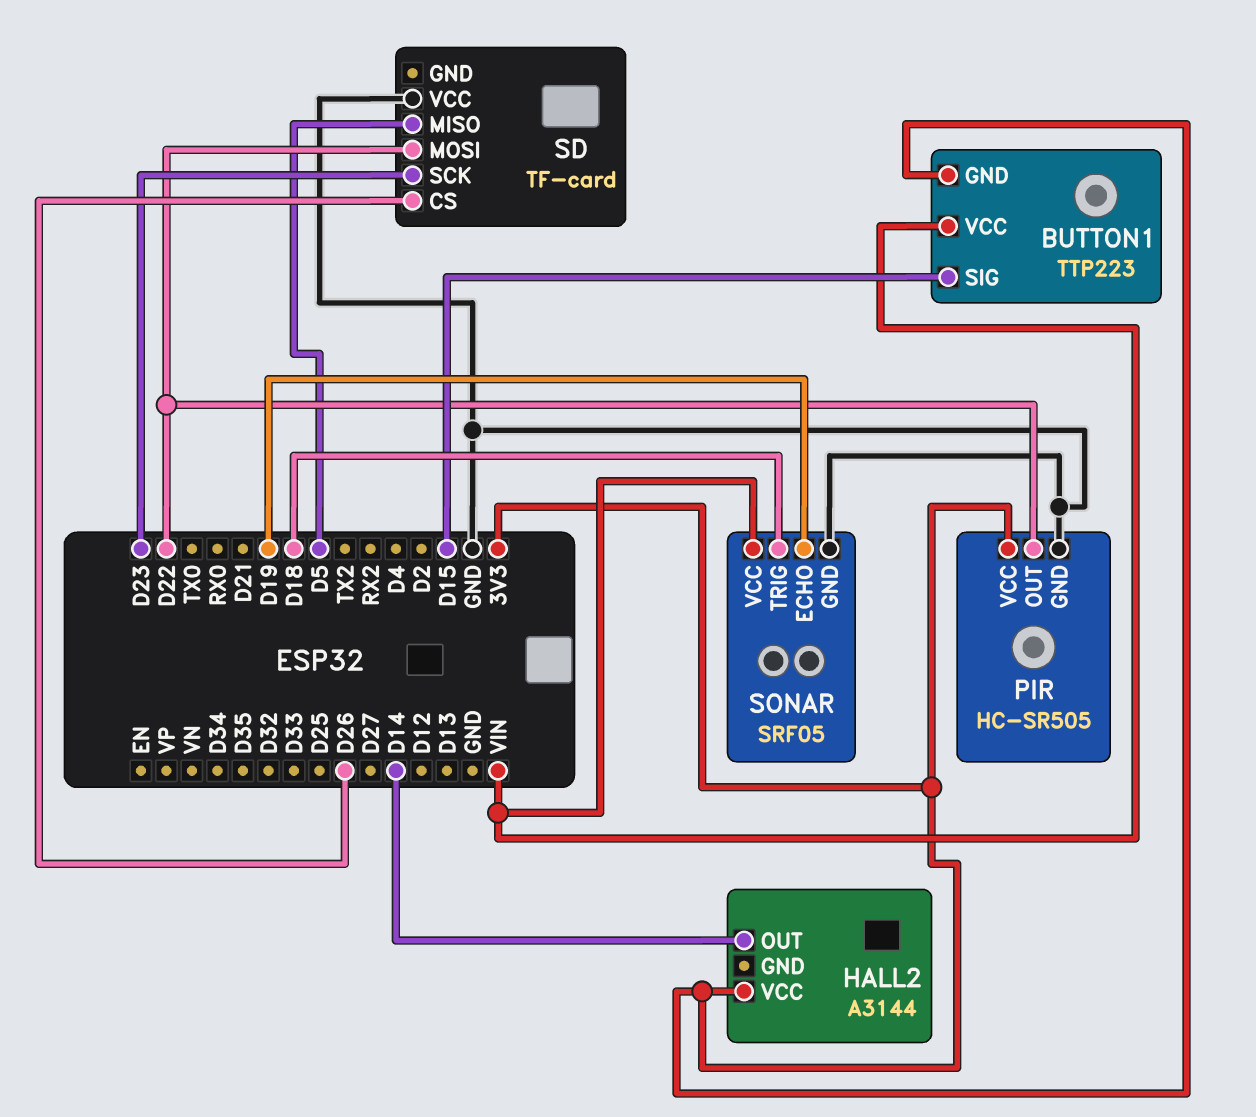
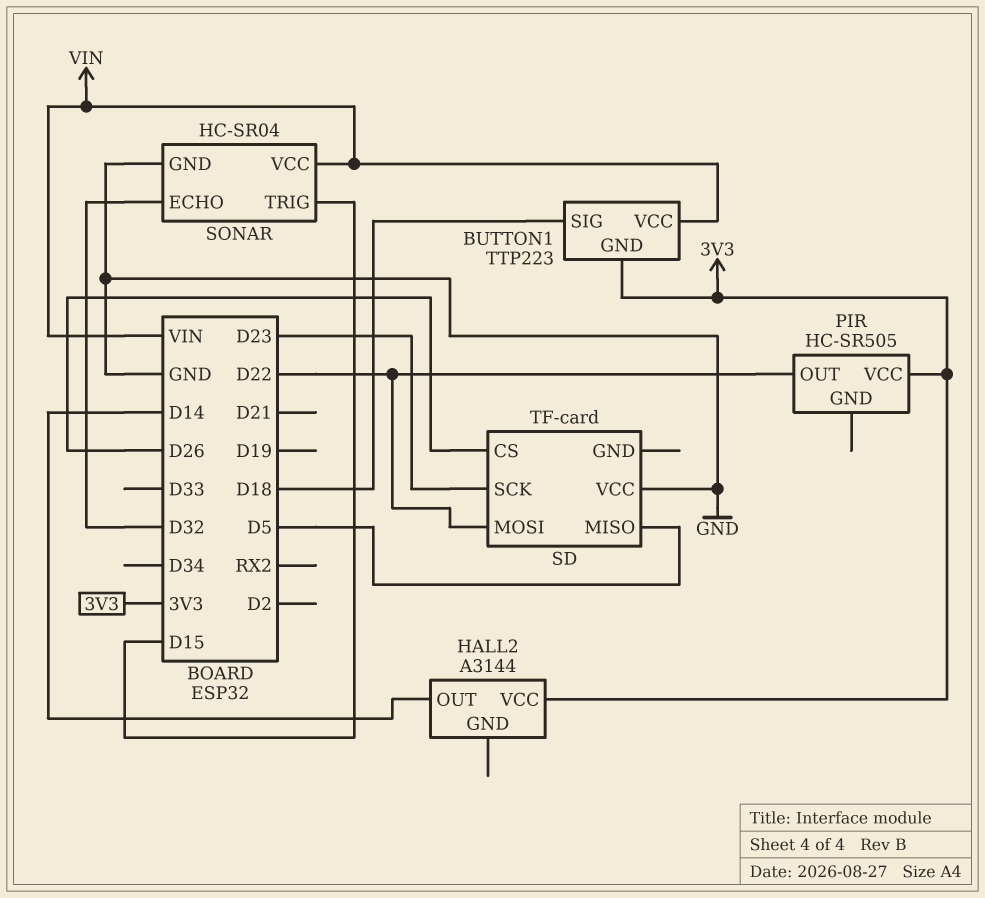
BUTTON1 pin SIG: D15 -> D18
PIR pin GND: GND -> none
SONAR: SRF05 -> HC-SR04
SONAR pin ECHO: D19 -> D32
SONAR pin TRIG: D18 -> D15

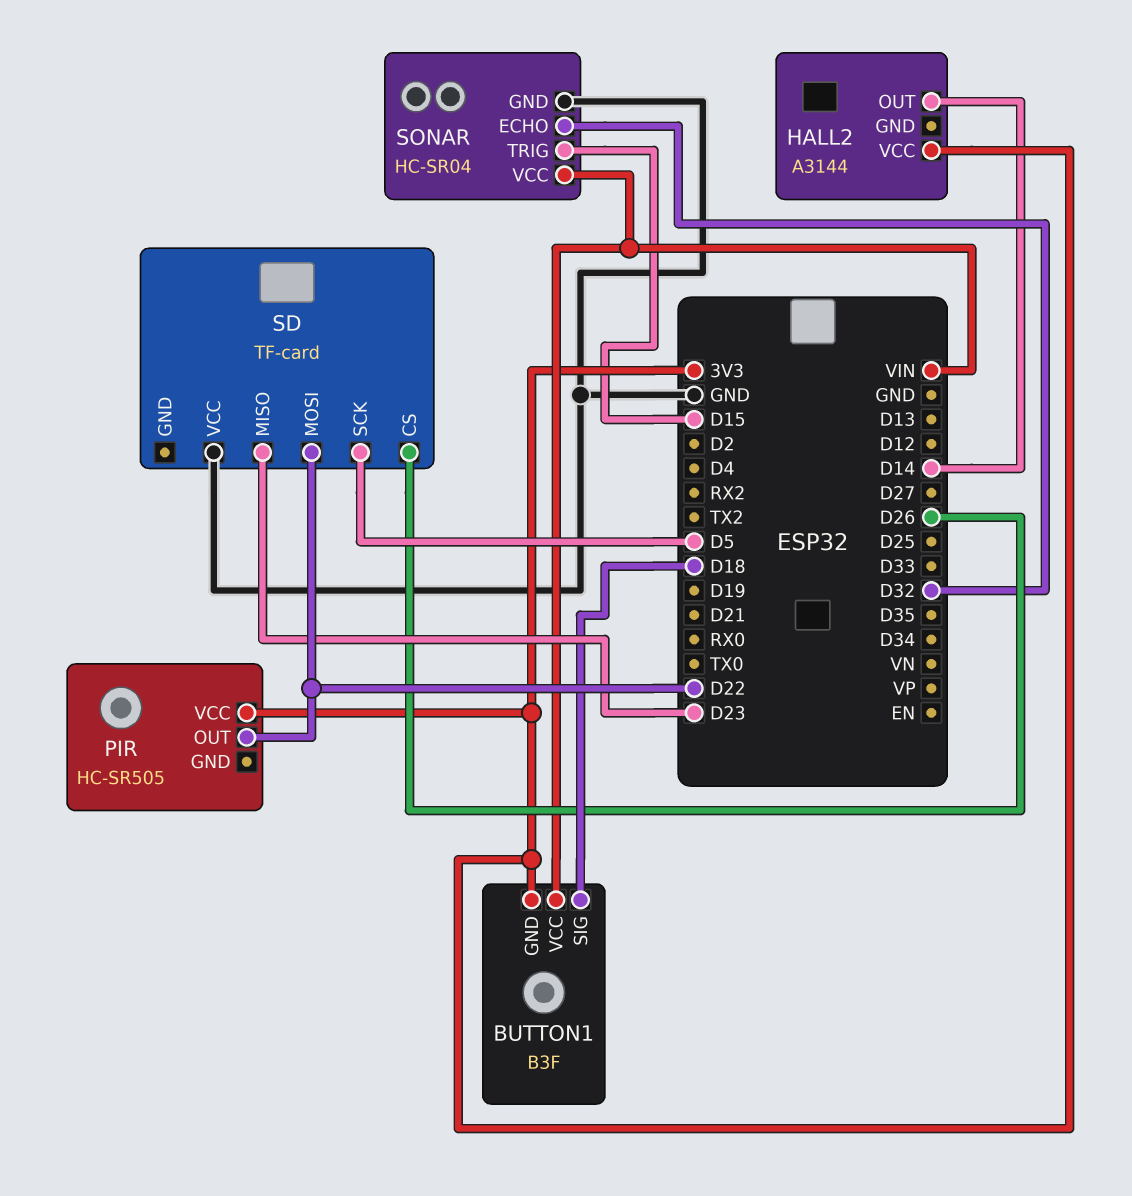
BUTTON1: TTP223 -> B3F
SD pin MISO: D5 -> D23
SD pin SCK: D23 -> D5

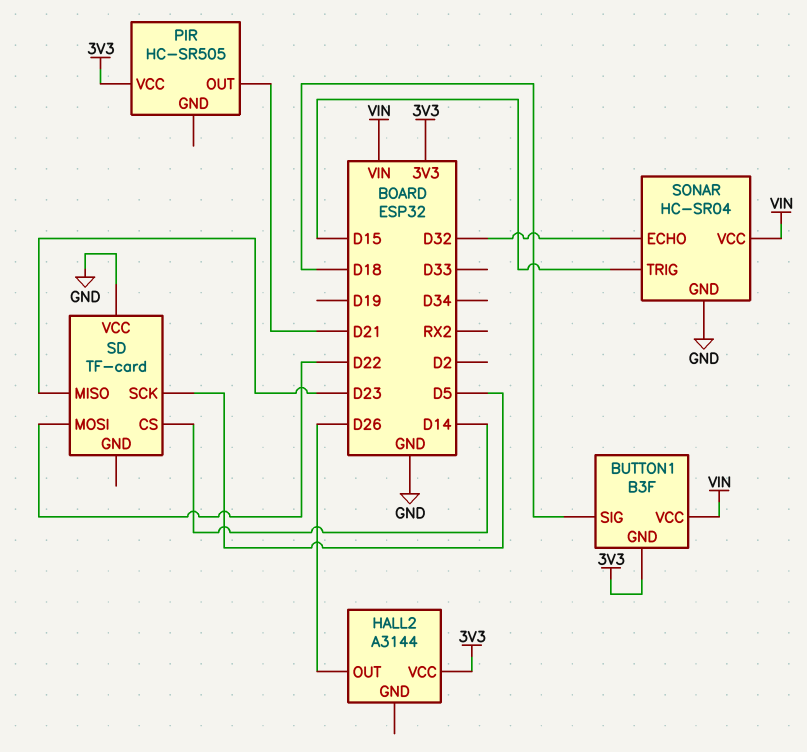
HALL2 pin OUT: D14 -> D26
PIR pin OUT: D22 -> D21
SD pin CS: D26 -> D14

